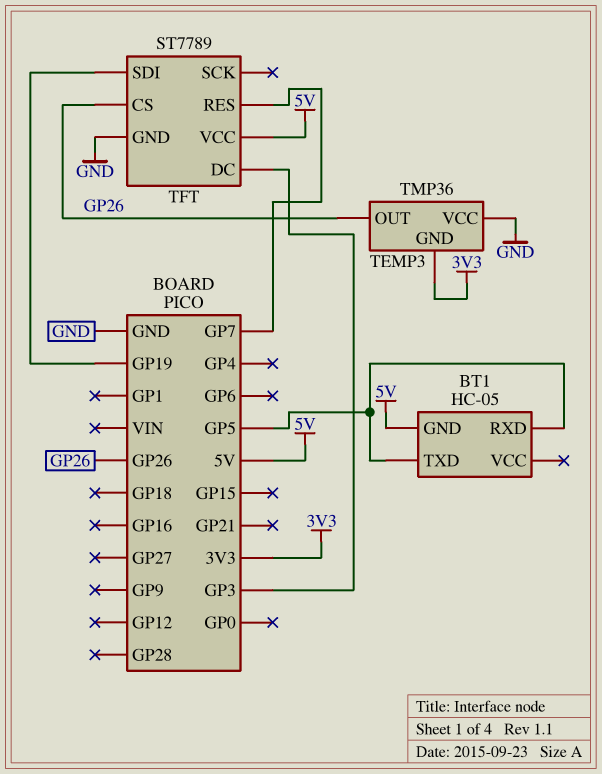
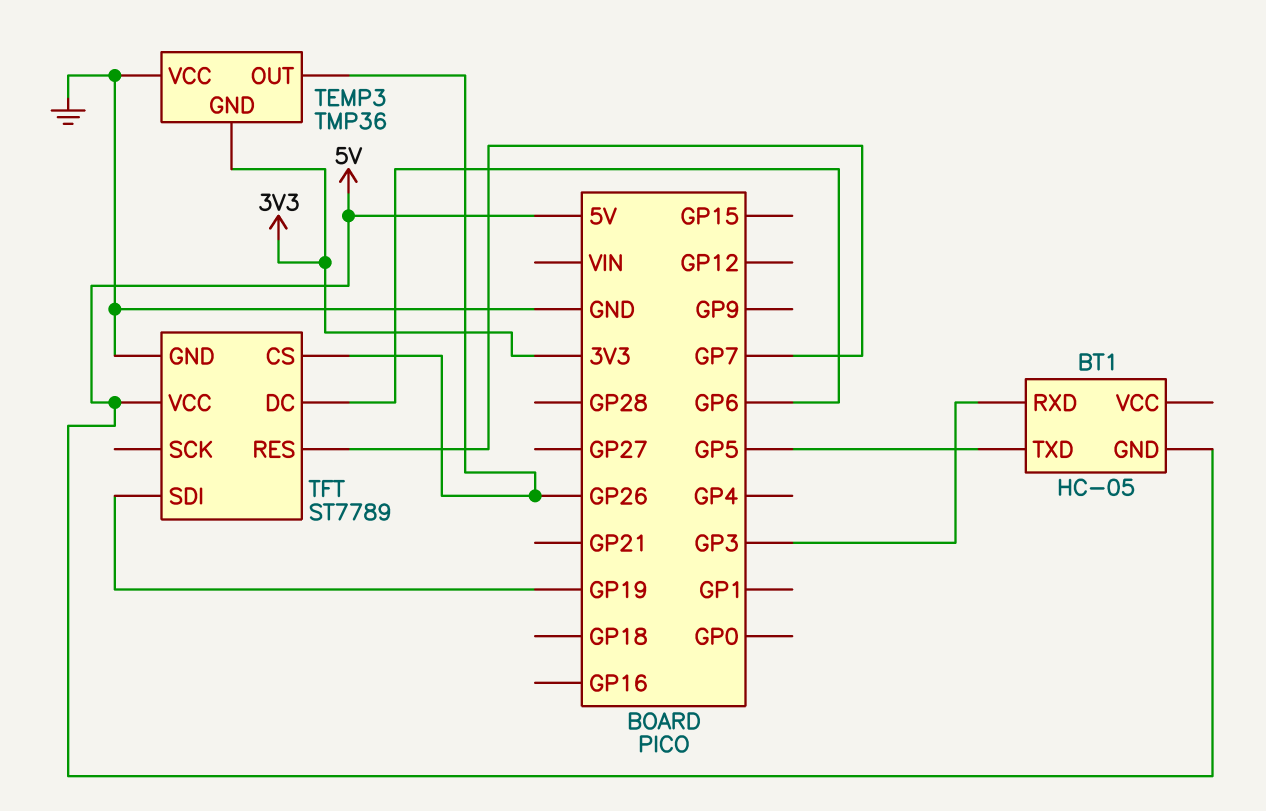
BT1 pin RXD: GP5 -> GP3
TFT pin DC: GP3 -> GP6

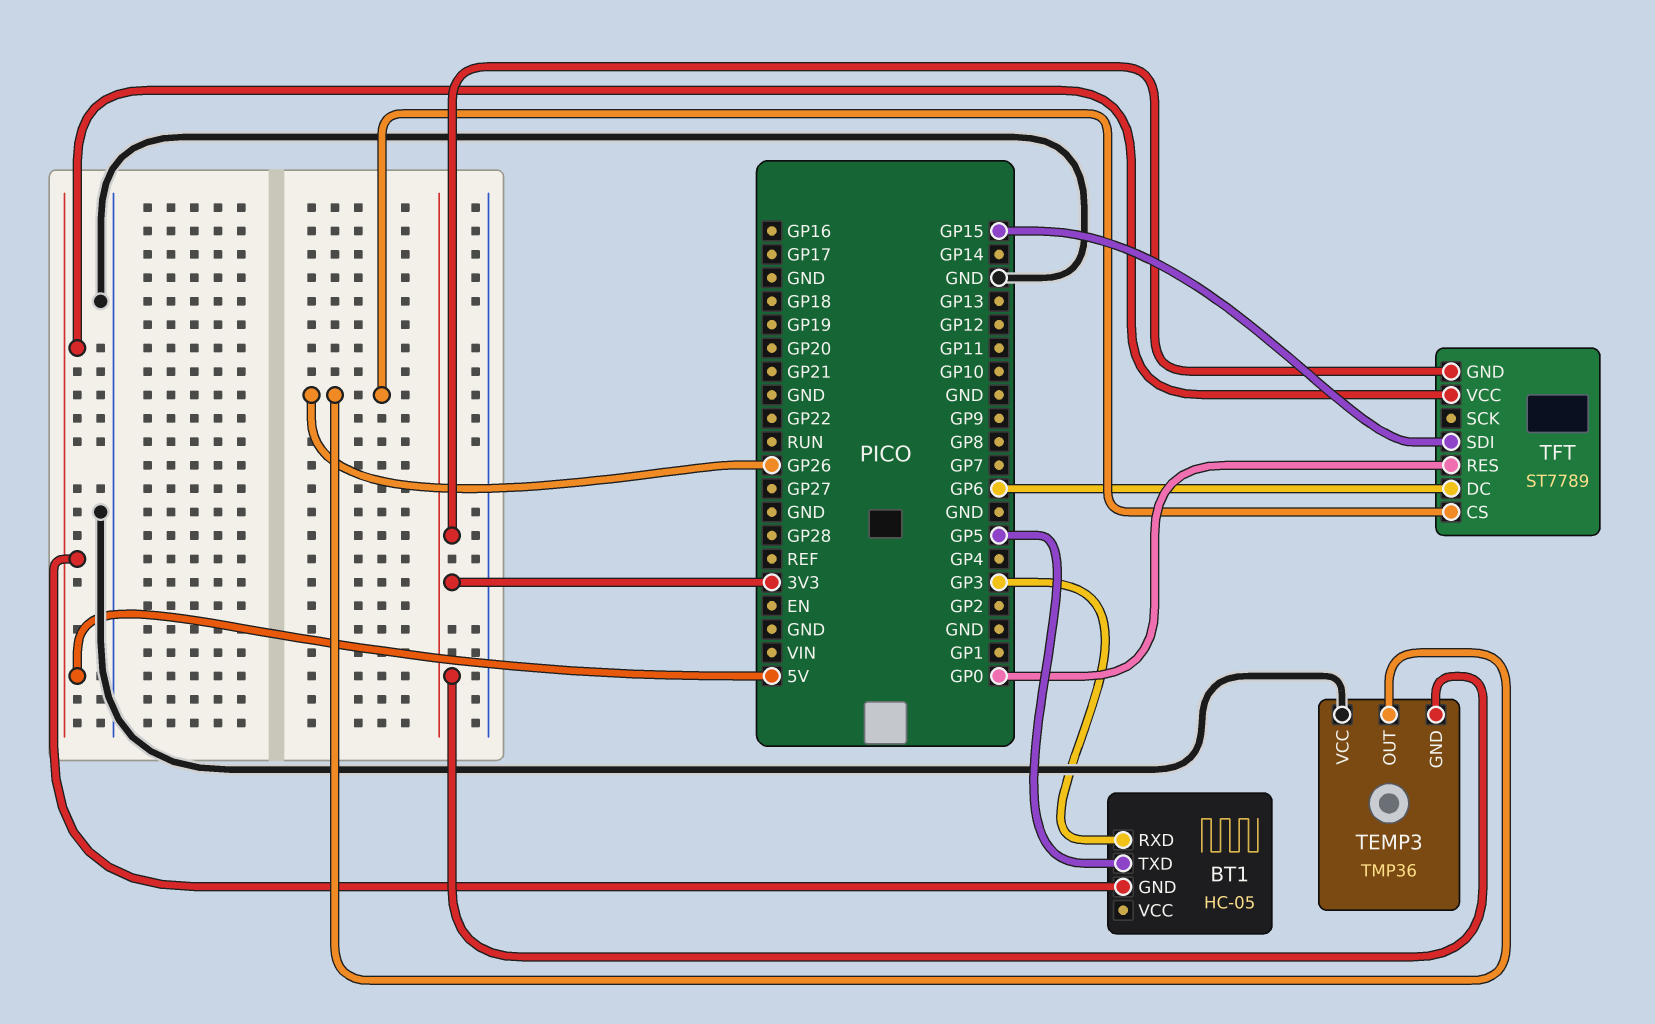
TFT pin GND: GND -> 3V3
TFT pin RES: GP7 -> GP0
TFT pin SDI: GP19 -> GP15

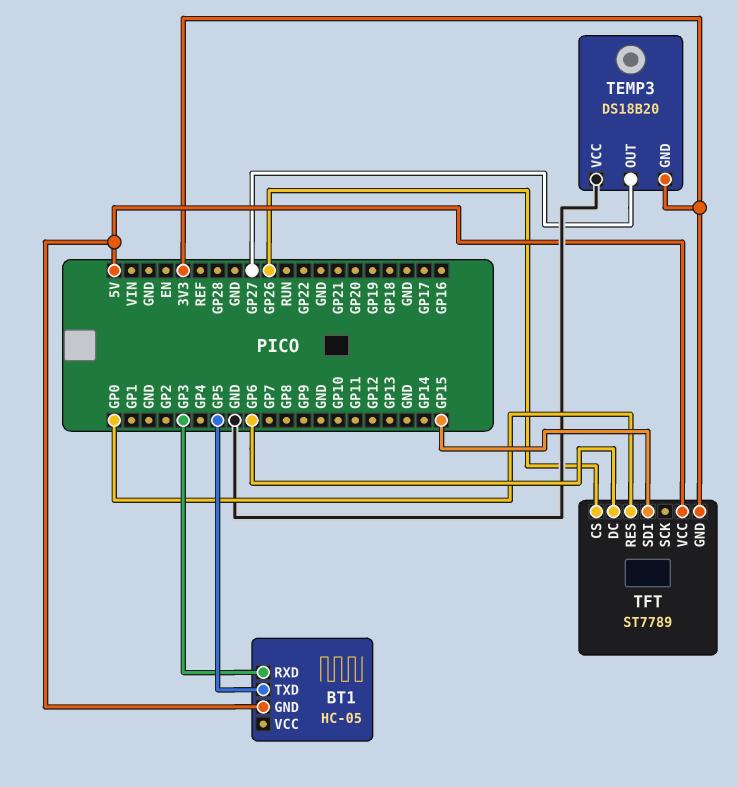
TEMP3: TMP36 -> DS18B20
TEMP3 pin OUT: GP26 -> GP27

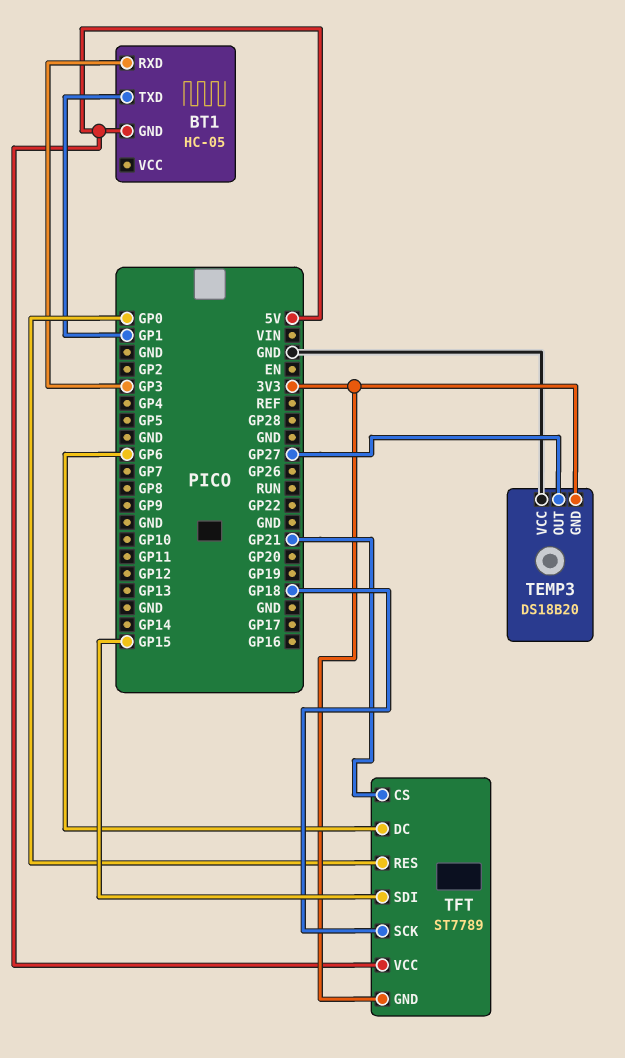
BT1 pin TXD: GP5 -> GP1
TFT pin CS: GP26 -> GP21
TFT pin SCK: none -> GP18

